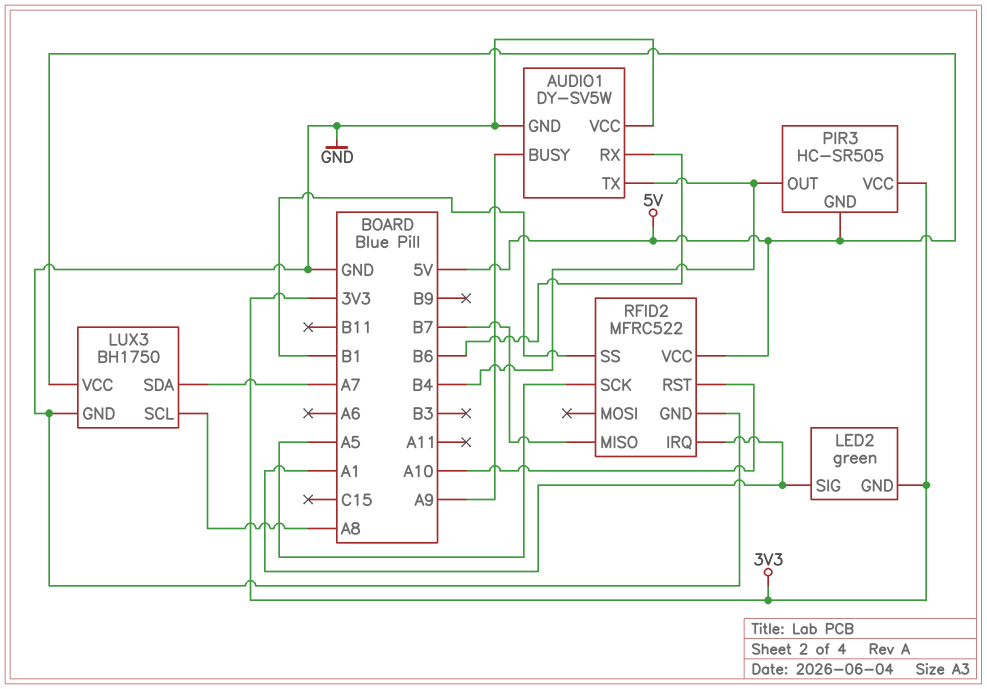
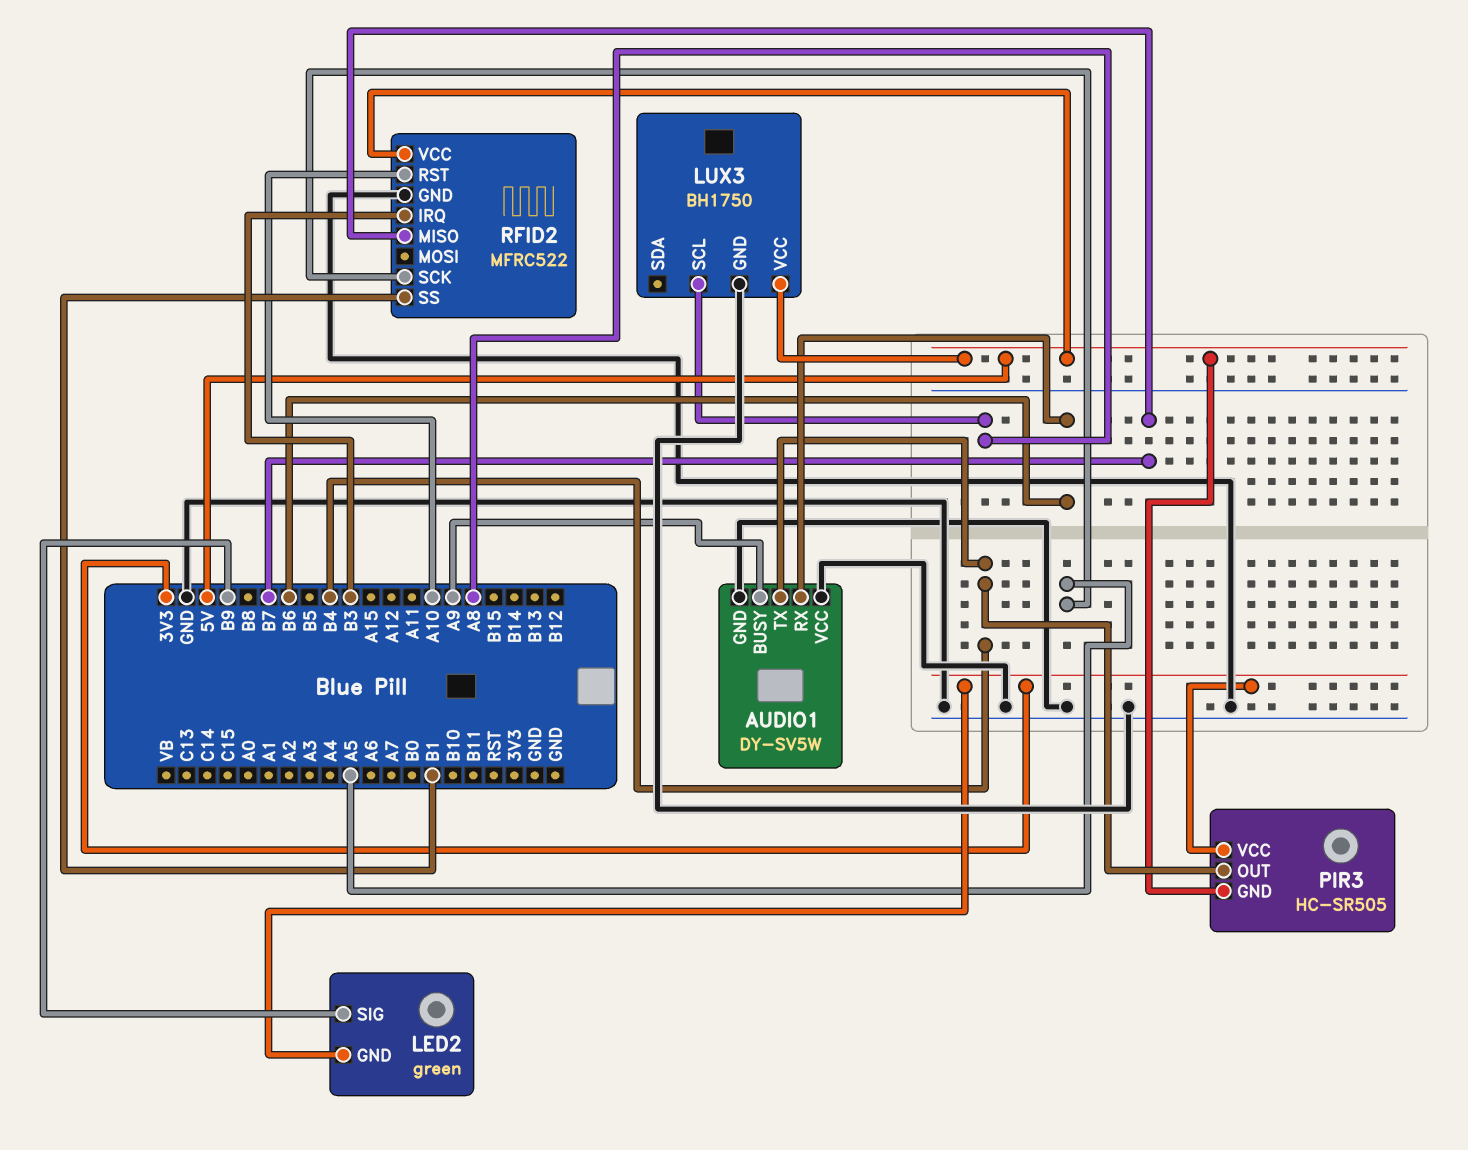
LED2 pin SIG: A1 -> B9
LUX3 pin SDA: A7 -> none
RFID2 pin IRQ: A1 -> B3

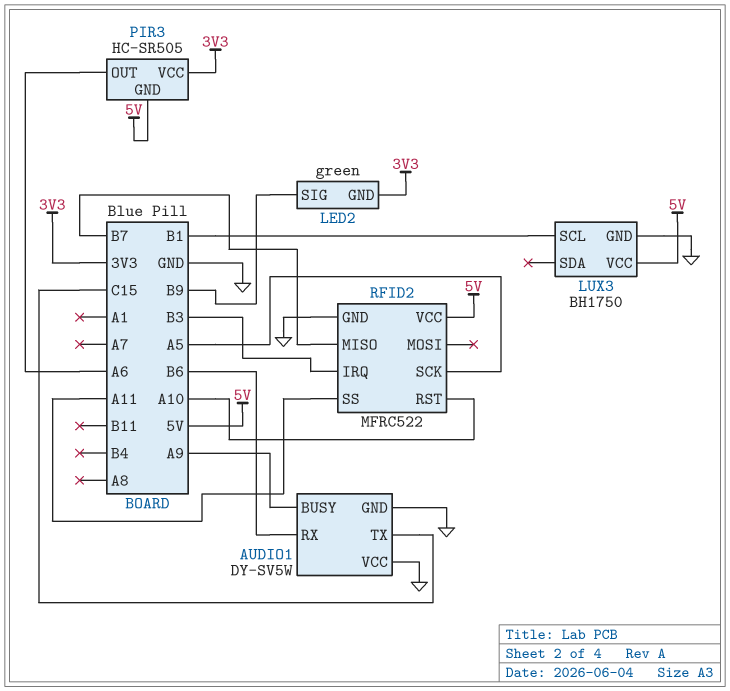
AUDIO1 pin TX: B4 -> C15
LUX3 pin SCL: A8 -> B1
PIR3 pin OUT: B4 -> A6
RFID2 pin SS: B1 -> A11

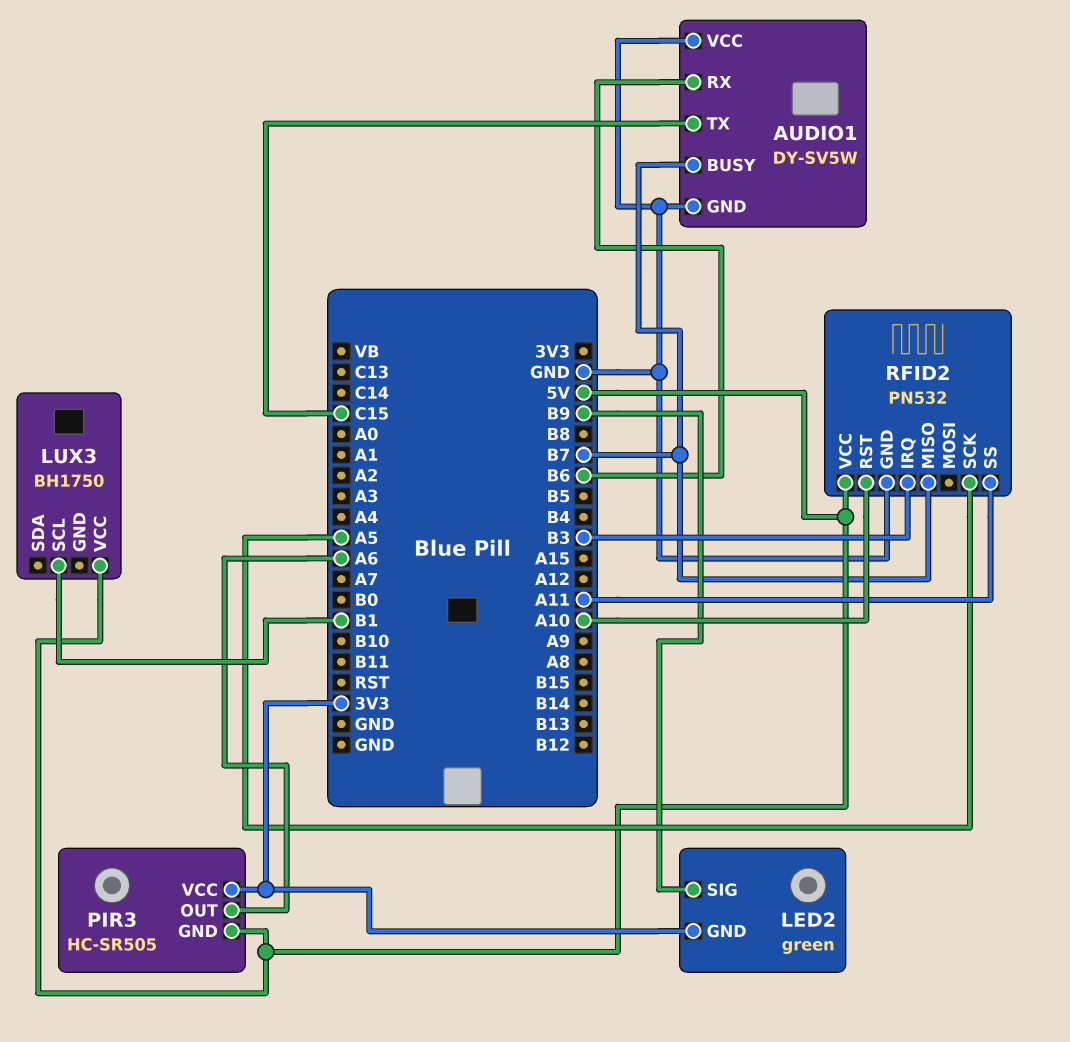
AUDIO1 pin BUSY: A9 -> B7
LUX3 pin GND: GND -> none
RFID2: MFRC522 -> PN532

